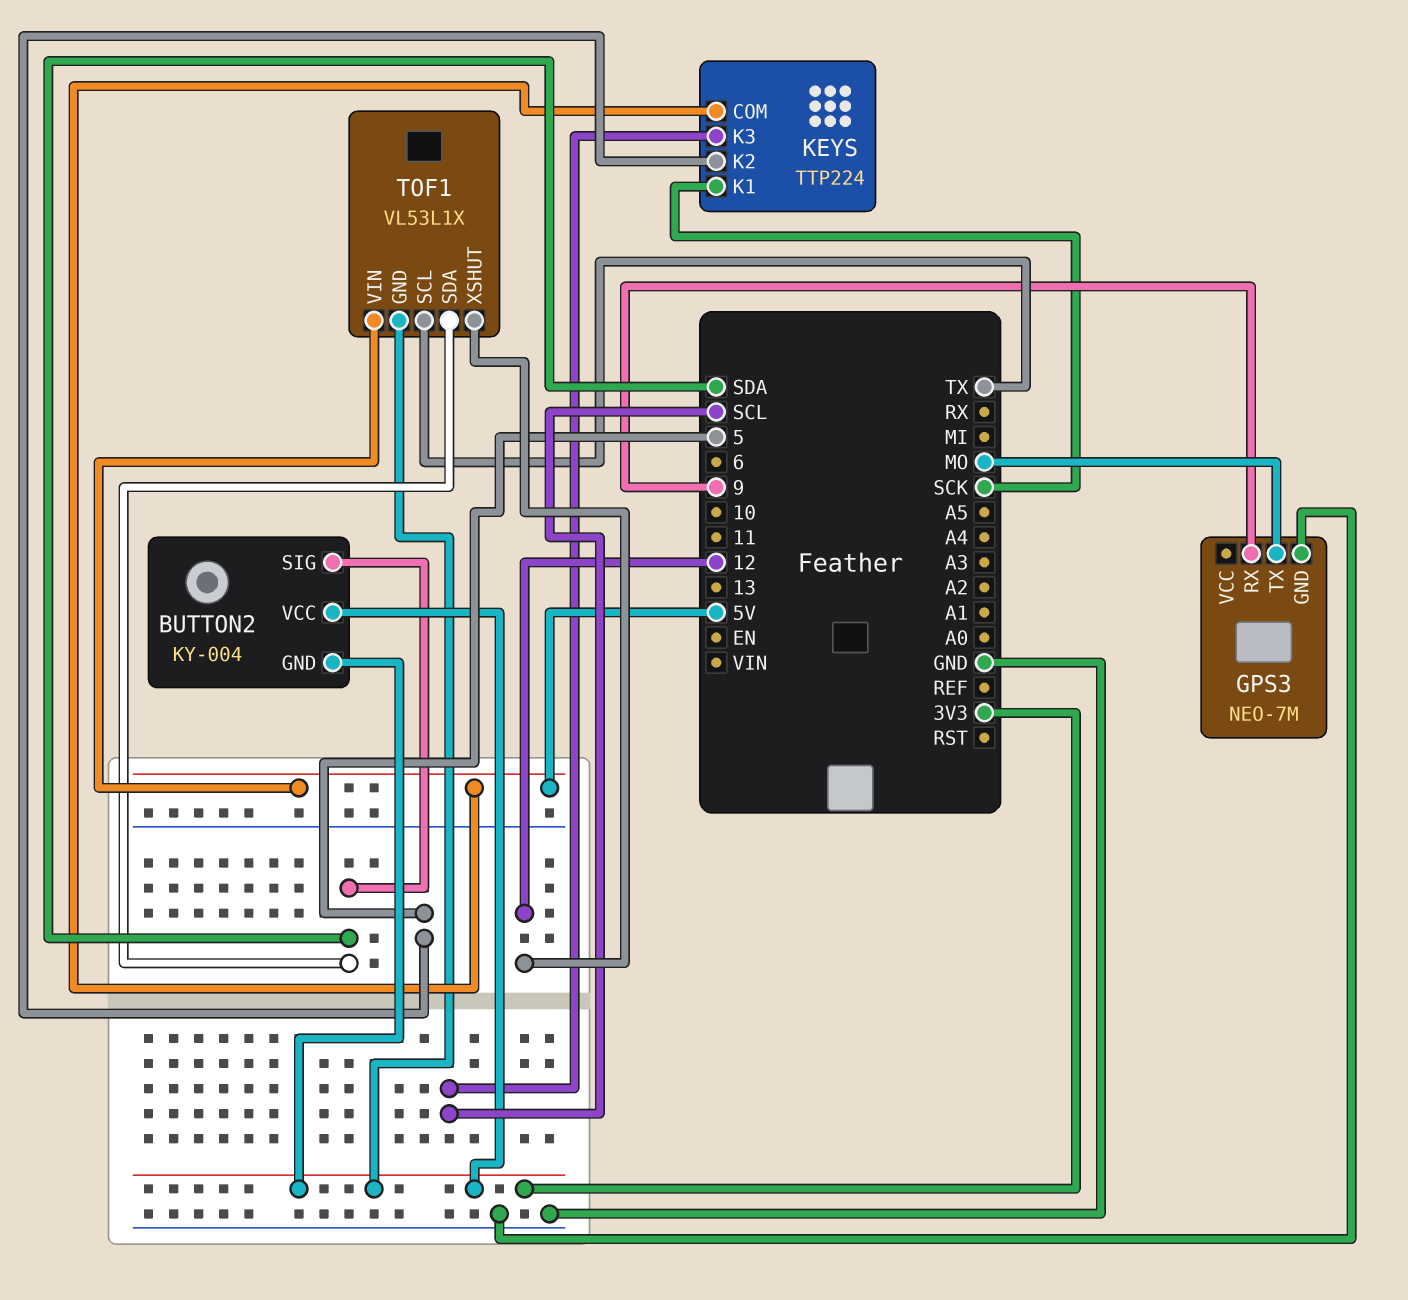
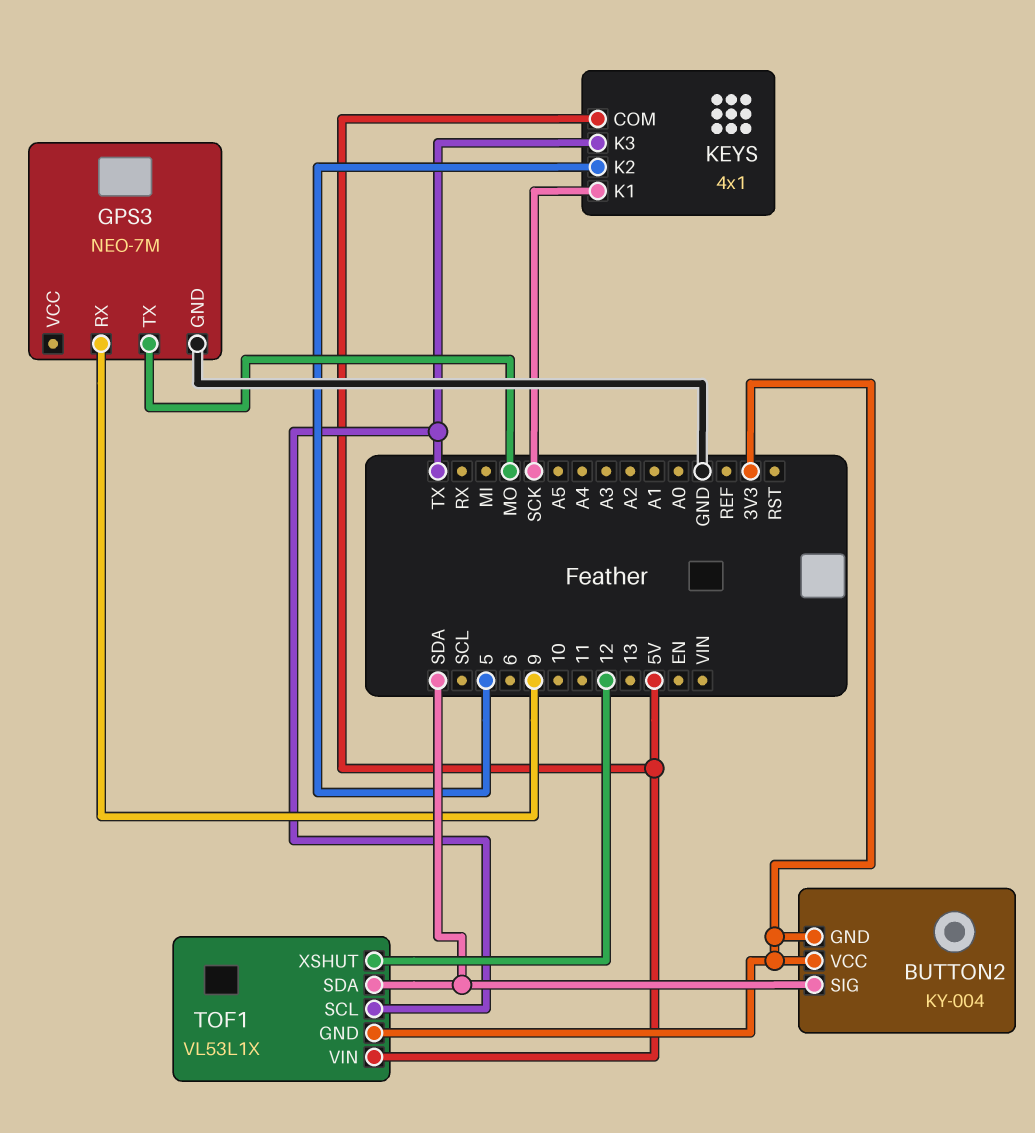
KEYS: TTP224 -> 4x1
KEYS pin K3: SCL -> TX

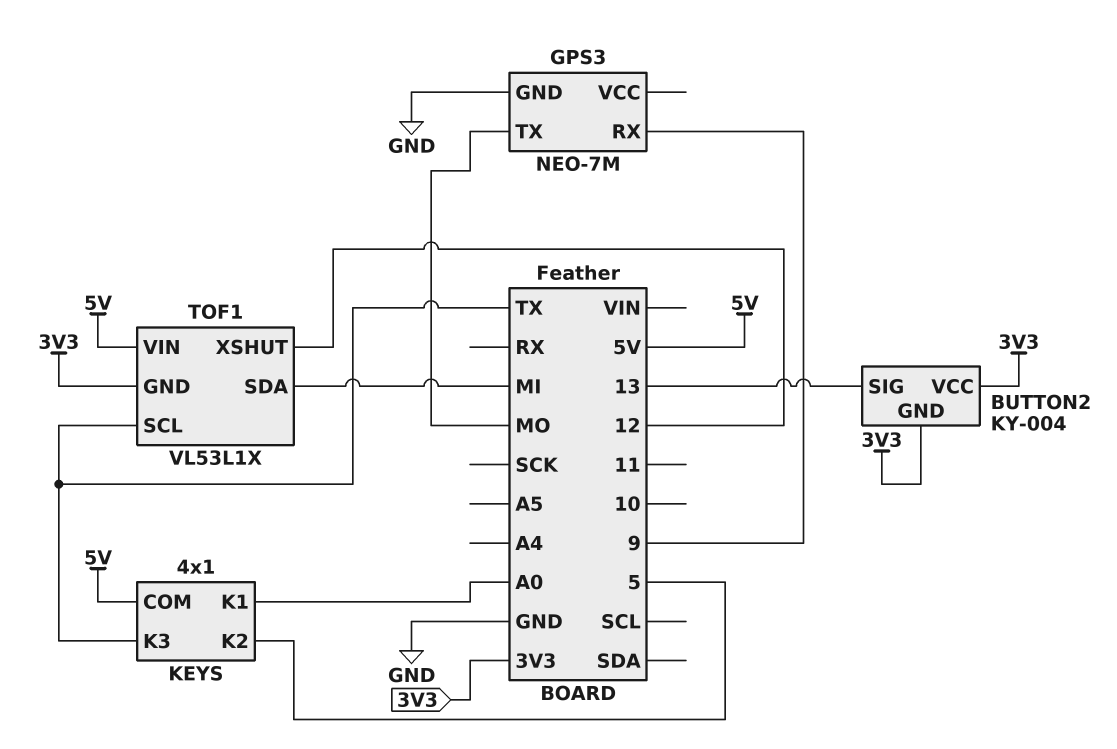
BUTTON2 pin SIG: SDA -> 13
KEYS pin K1: SCK -> A0
TOF1 pin SDA: SDA -> MI

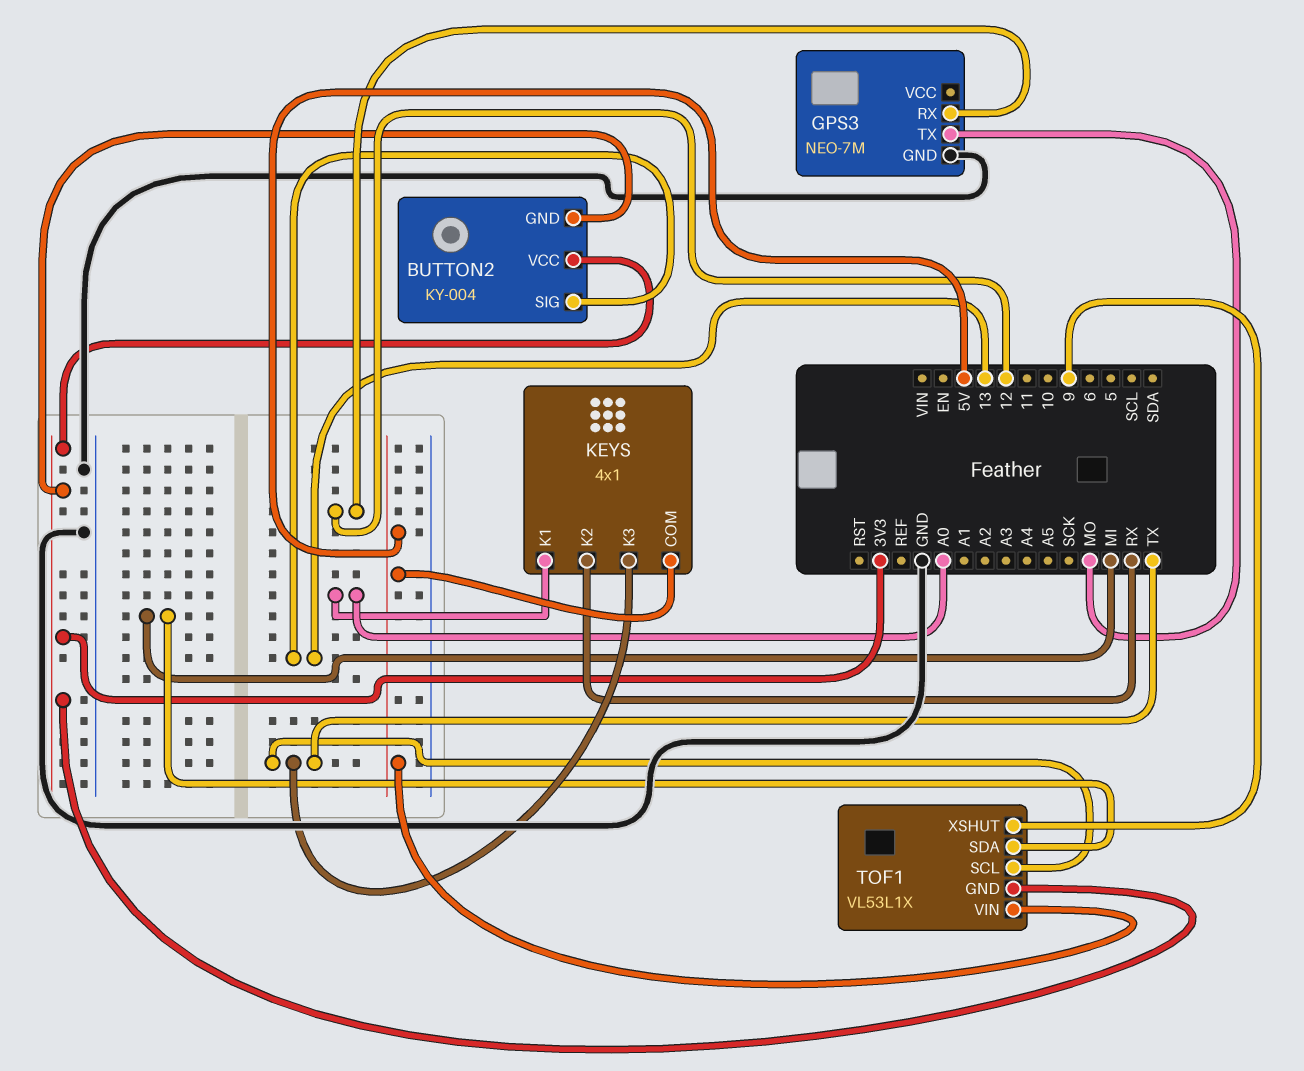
GPS3 pin RX: 9 -> 12
KEYS pin K2: 5 -> RX
TOF1 pin XSHUT: 12 -> 9

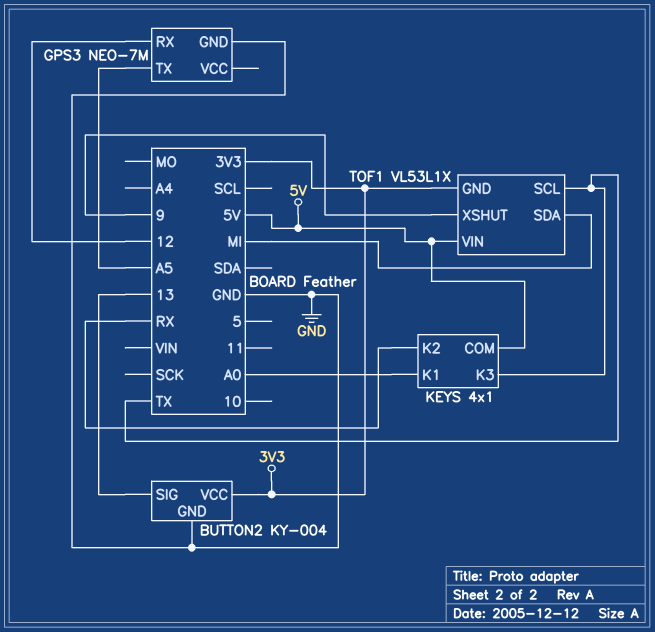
BUTTON2 pin GND: 3V3 -> GND
GPS3 pin TX: MO -> A5

